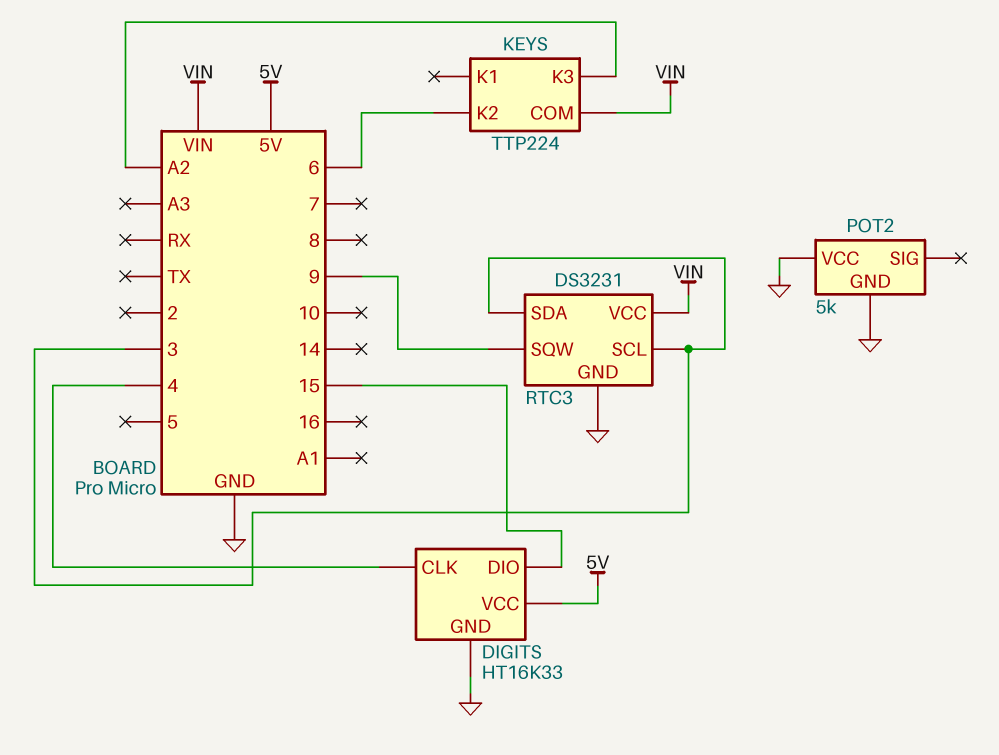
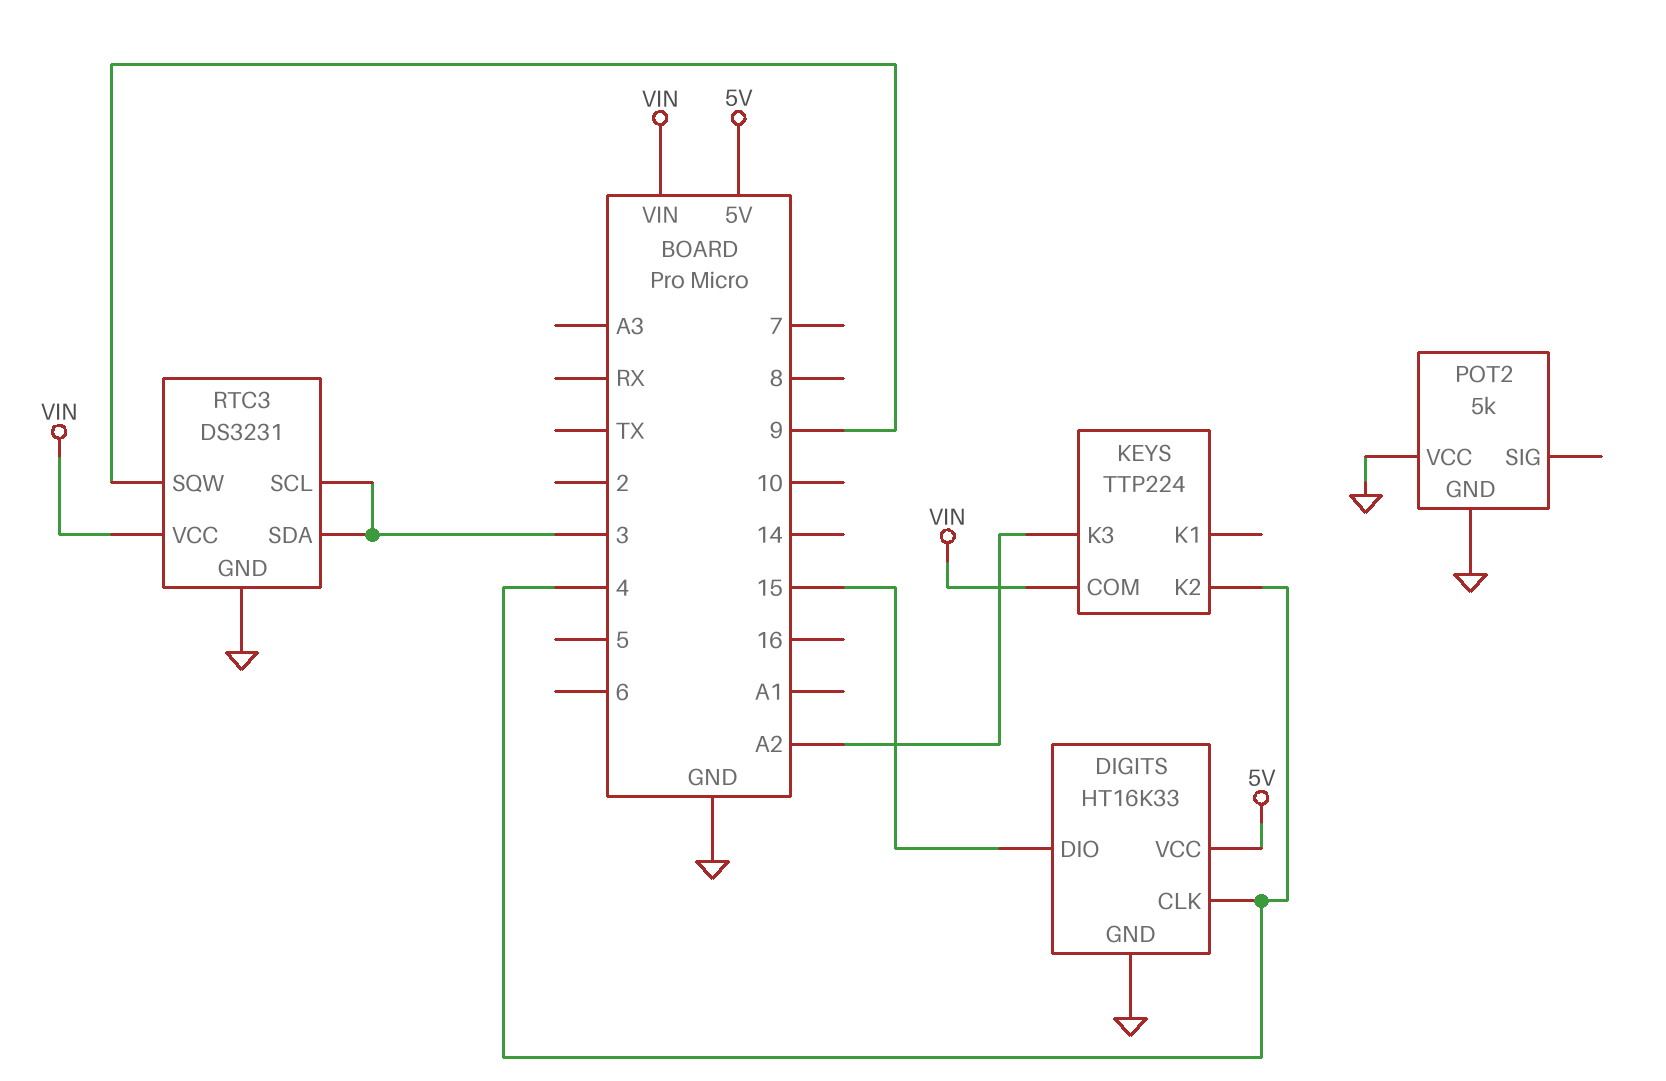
KEYS pin K2: 6 -> 4

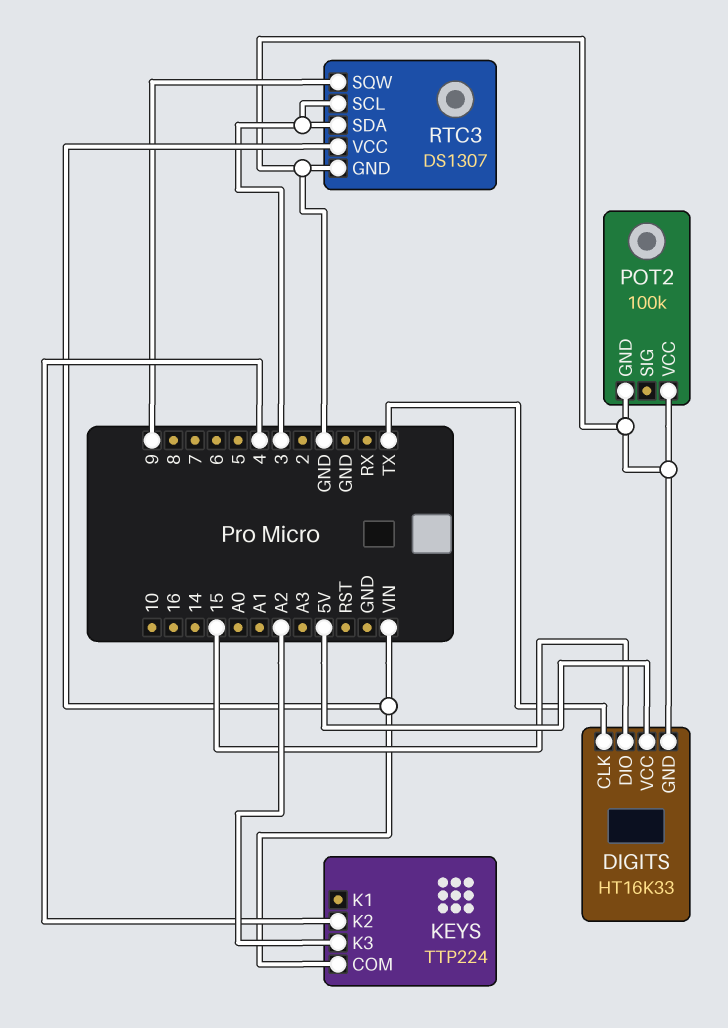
DIGITS pin CLK: 4 -> TX
POT2: 5k -> 100k
RTC3: DS3231 -> DS1307

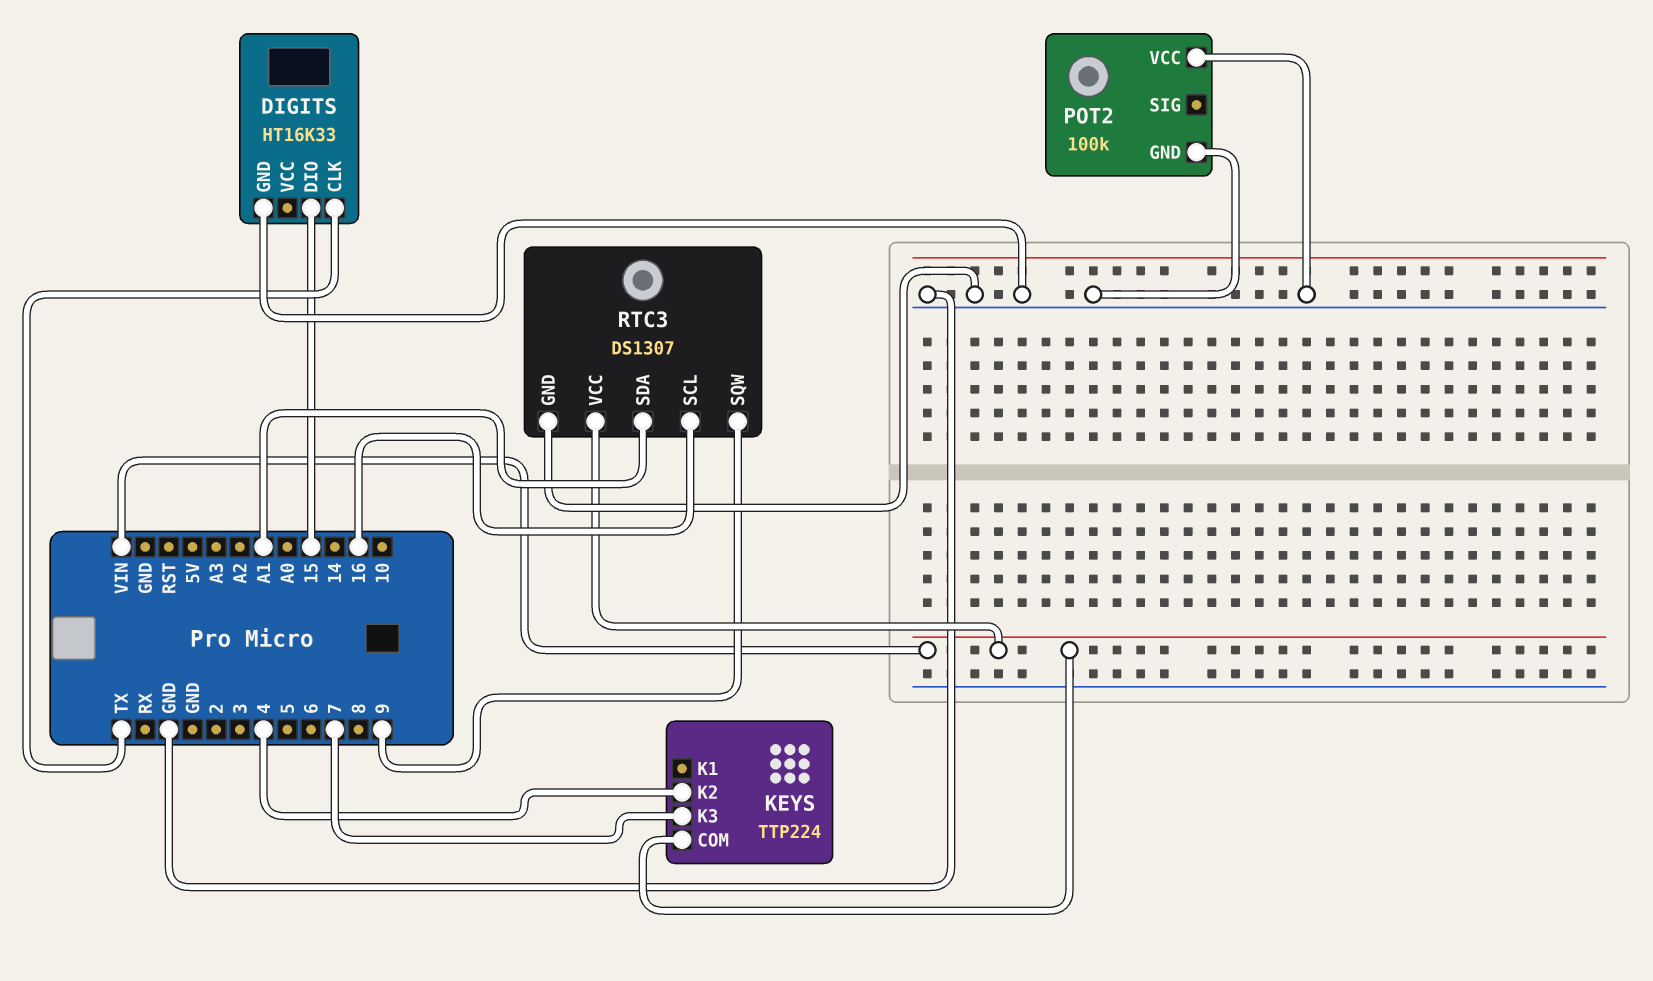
DIGITS pin VCC: 5V -> none
KEYS pin K3: A2 -> 7
RTC3 pin SCL: 3 -> 16
RTC3 pin SDA: 3 -> A1

